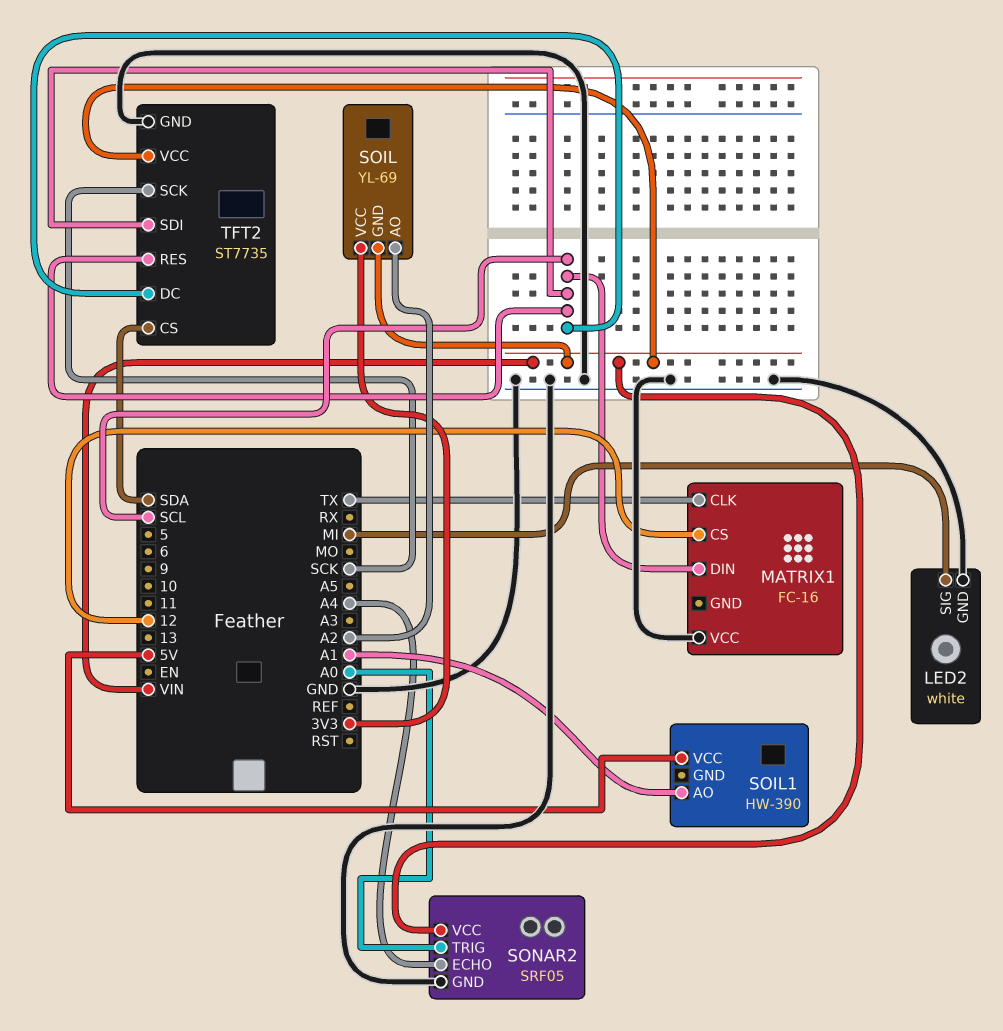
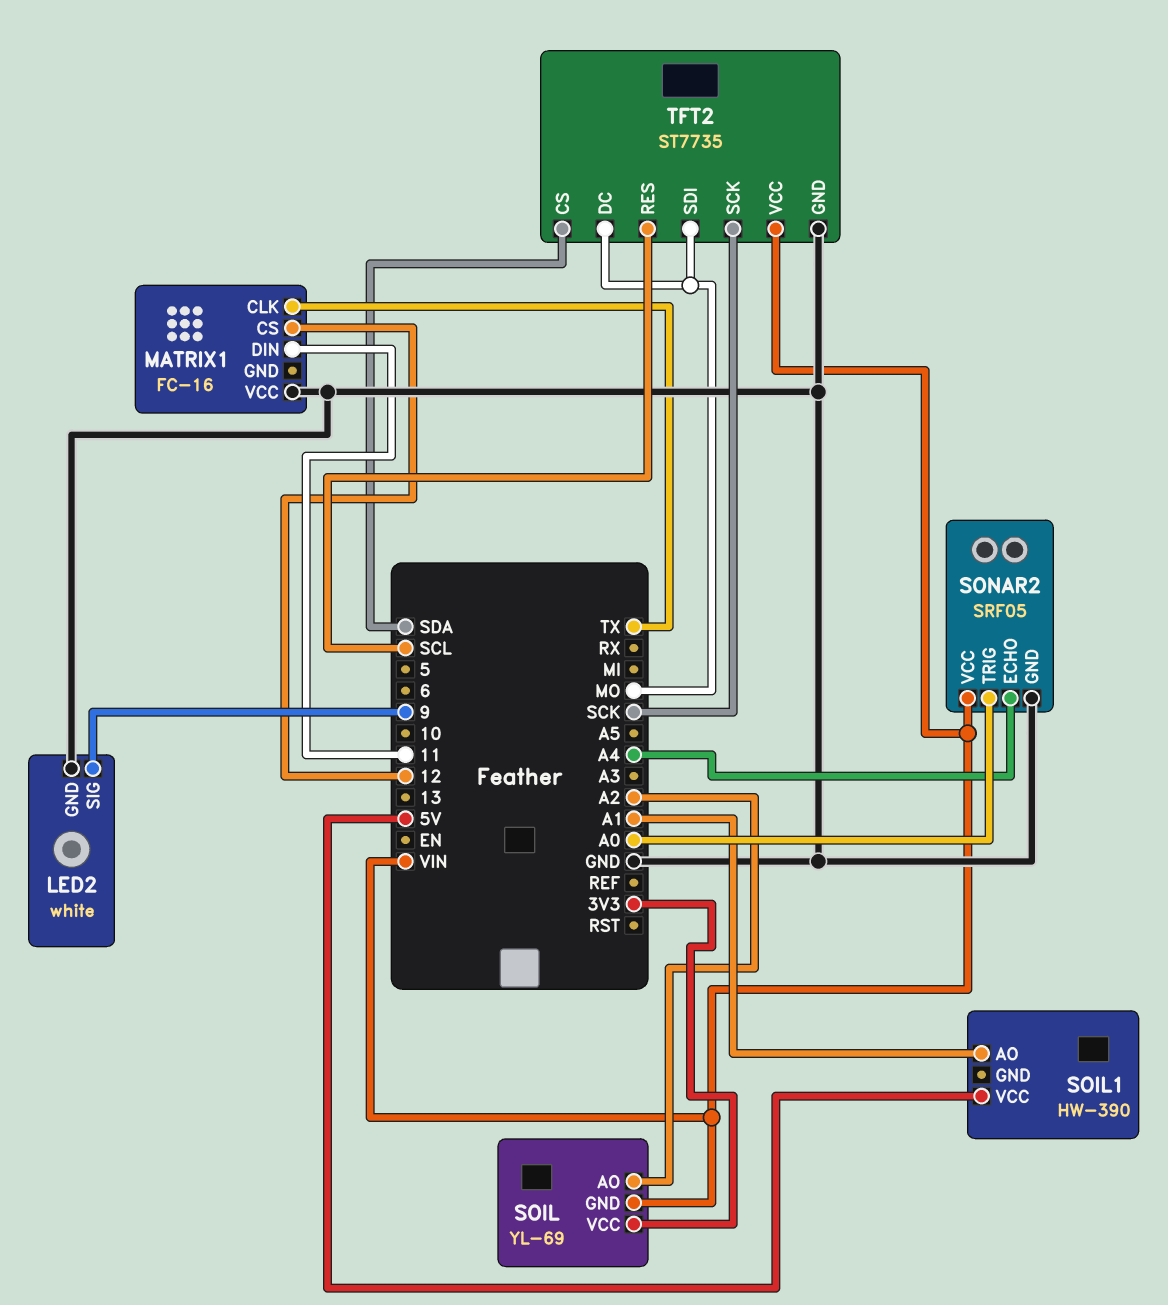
LED2 pin SIG: MI -> 9
MATRIX1 pin DIN: SCL -> 11
TFT2 pin DC: SCL -> MO
TFT2 pin SDI: SCL -> MO

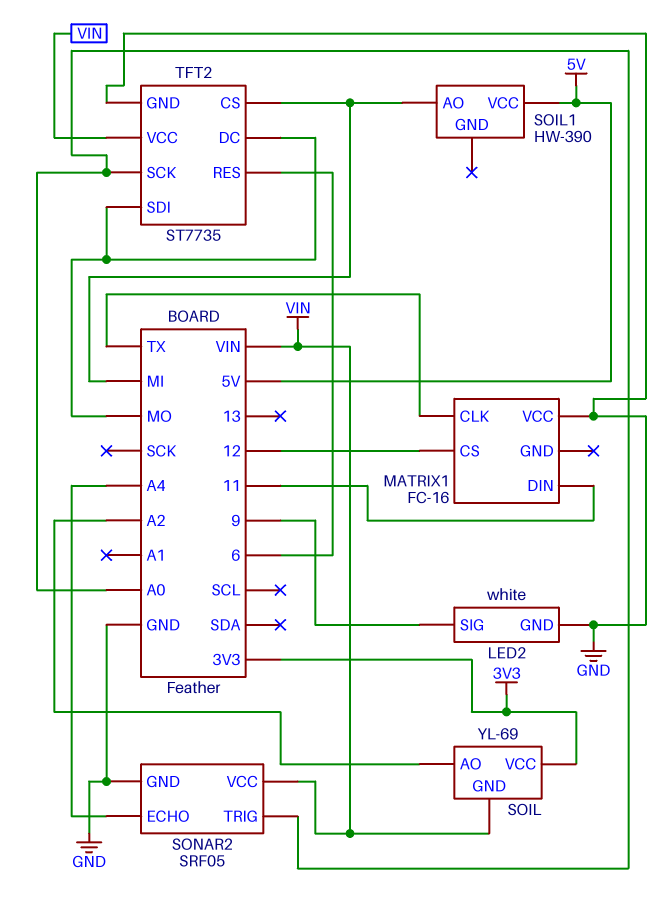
SOIL1 pin AO: A1 -> MI
TFT2 pin CS: SDA -> MI
TFT2 pin RES: SCL -> 6
TFT2 pin SCK: SCK -> A0

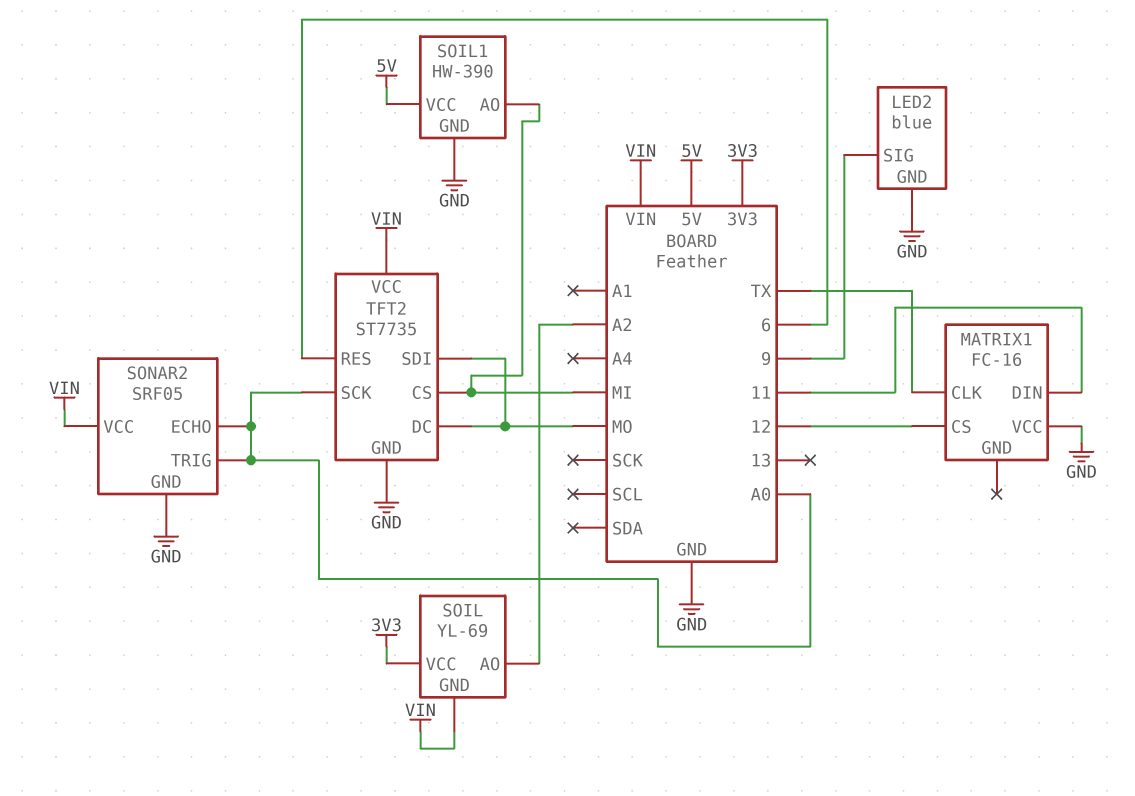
LED2: white -> blue
SOIL1 pin GND: none -> GND
SONAR2 pin ECHO: A4 -> A0

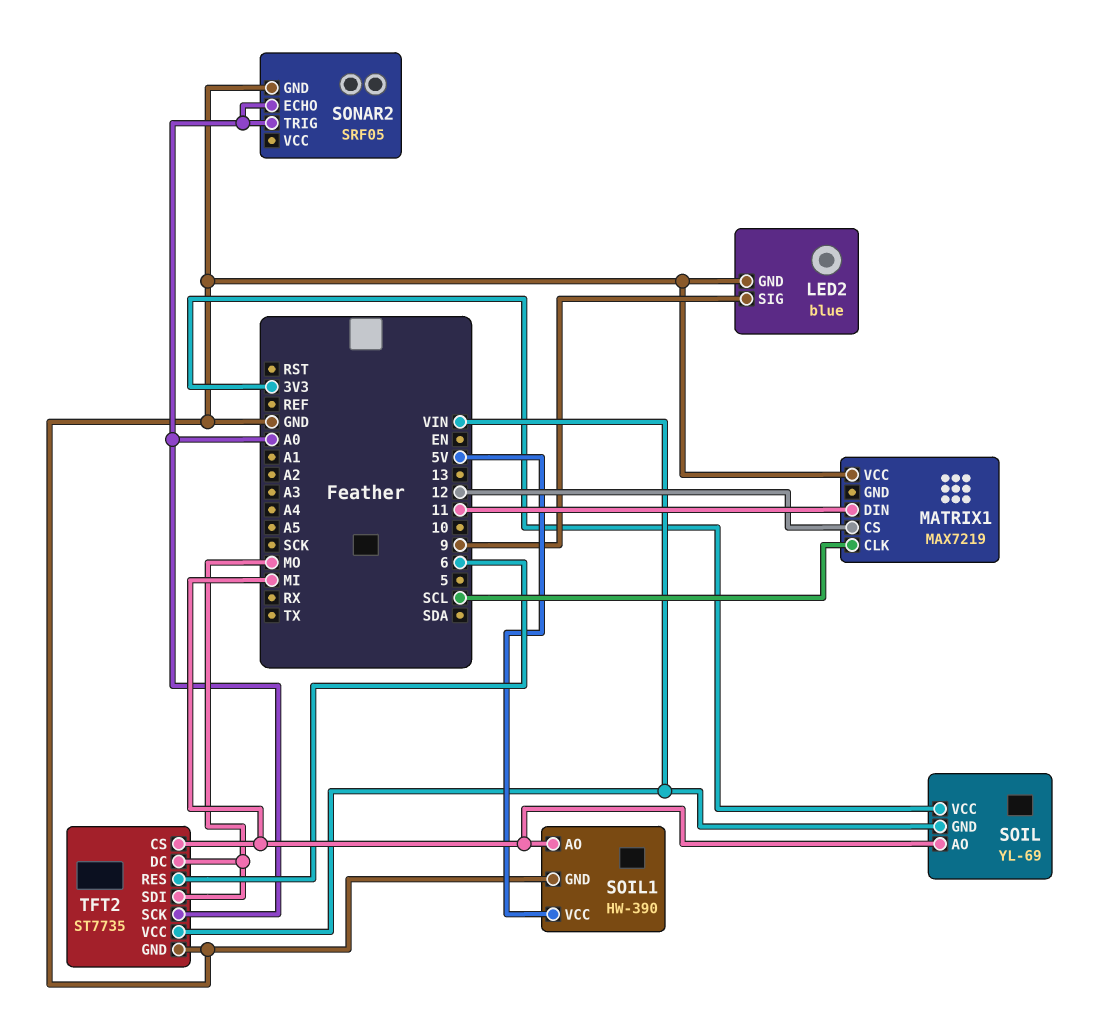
MATRIX1: FC-16 -> MAX7219
MATRIX1 pin CLK: TX -> SCL
SOIL pin AO: A2 -> MI
SONAR2 pin VCC: VIN -> none

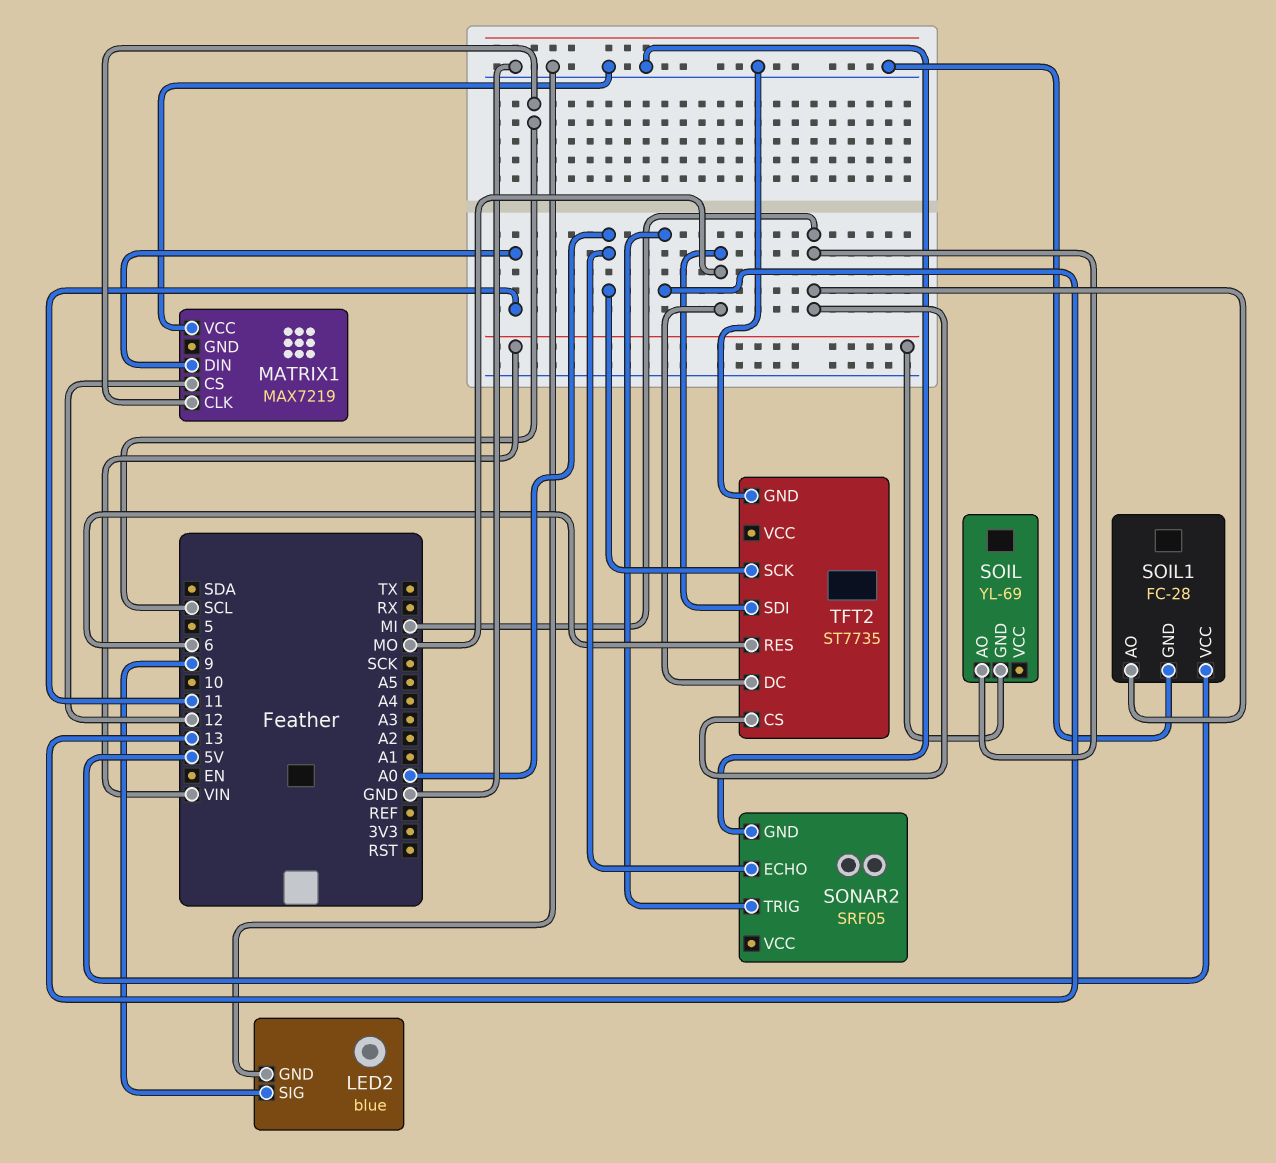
SOIL pin VCC: 3V3 -> none
SOIL1: HW-390 -> FC-28
SONAR2 pin TRIG: A0 -> 13
TFT2 pin VCC: VIN -> none

